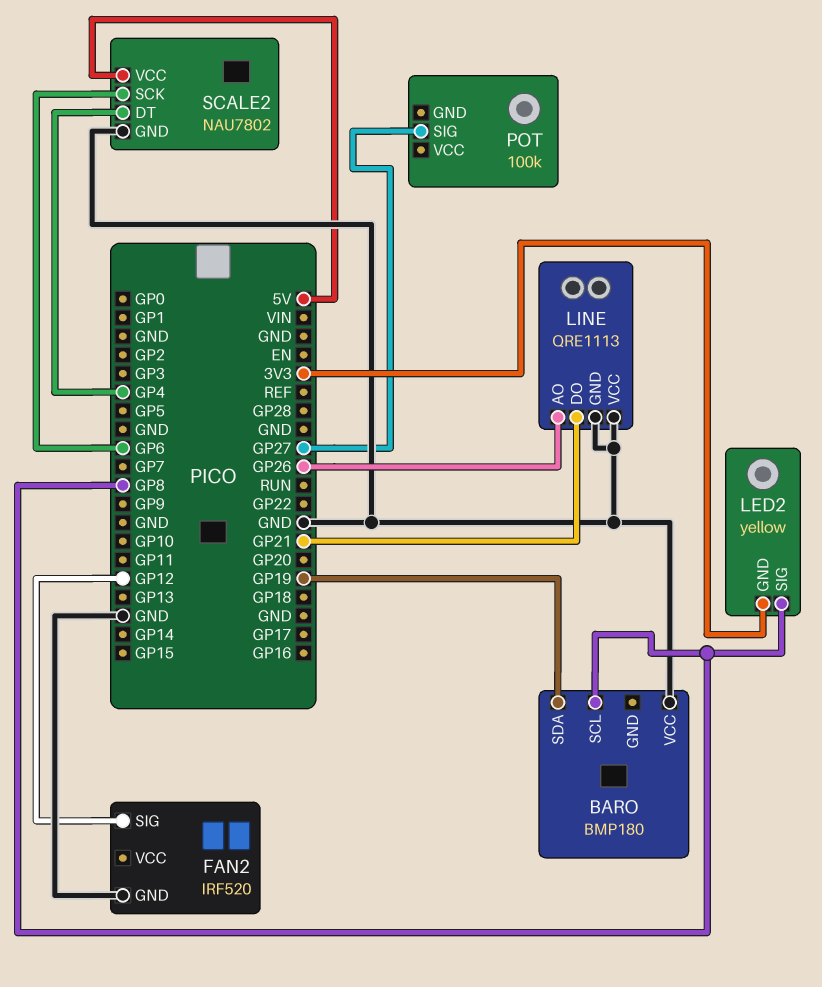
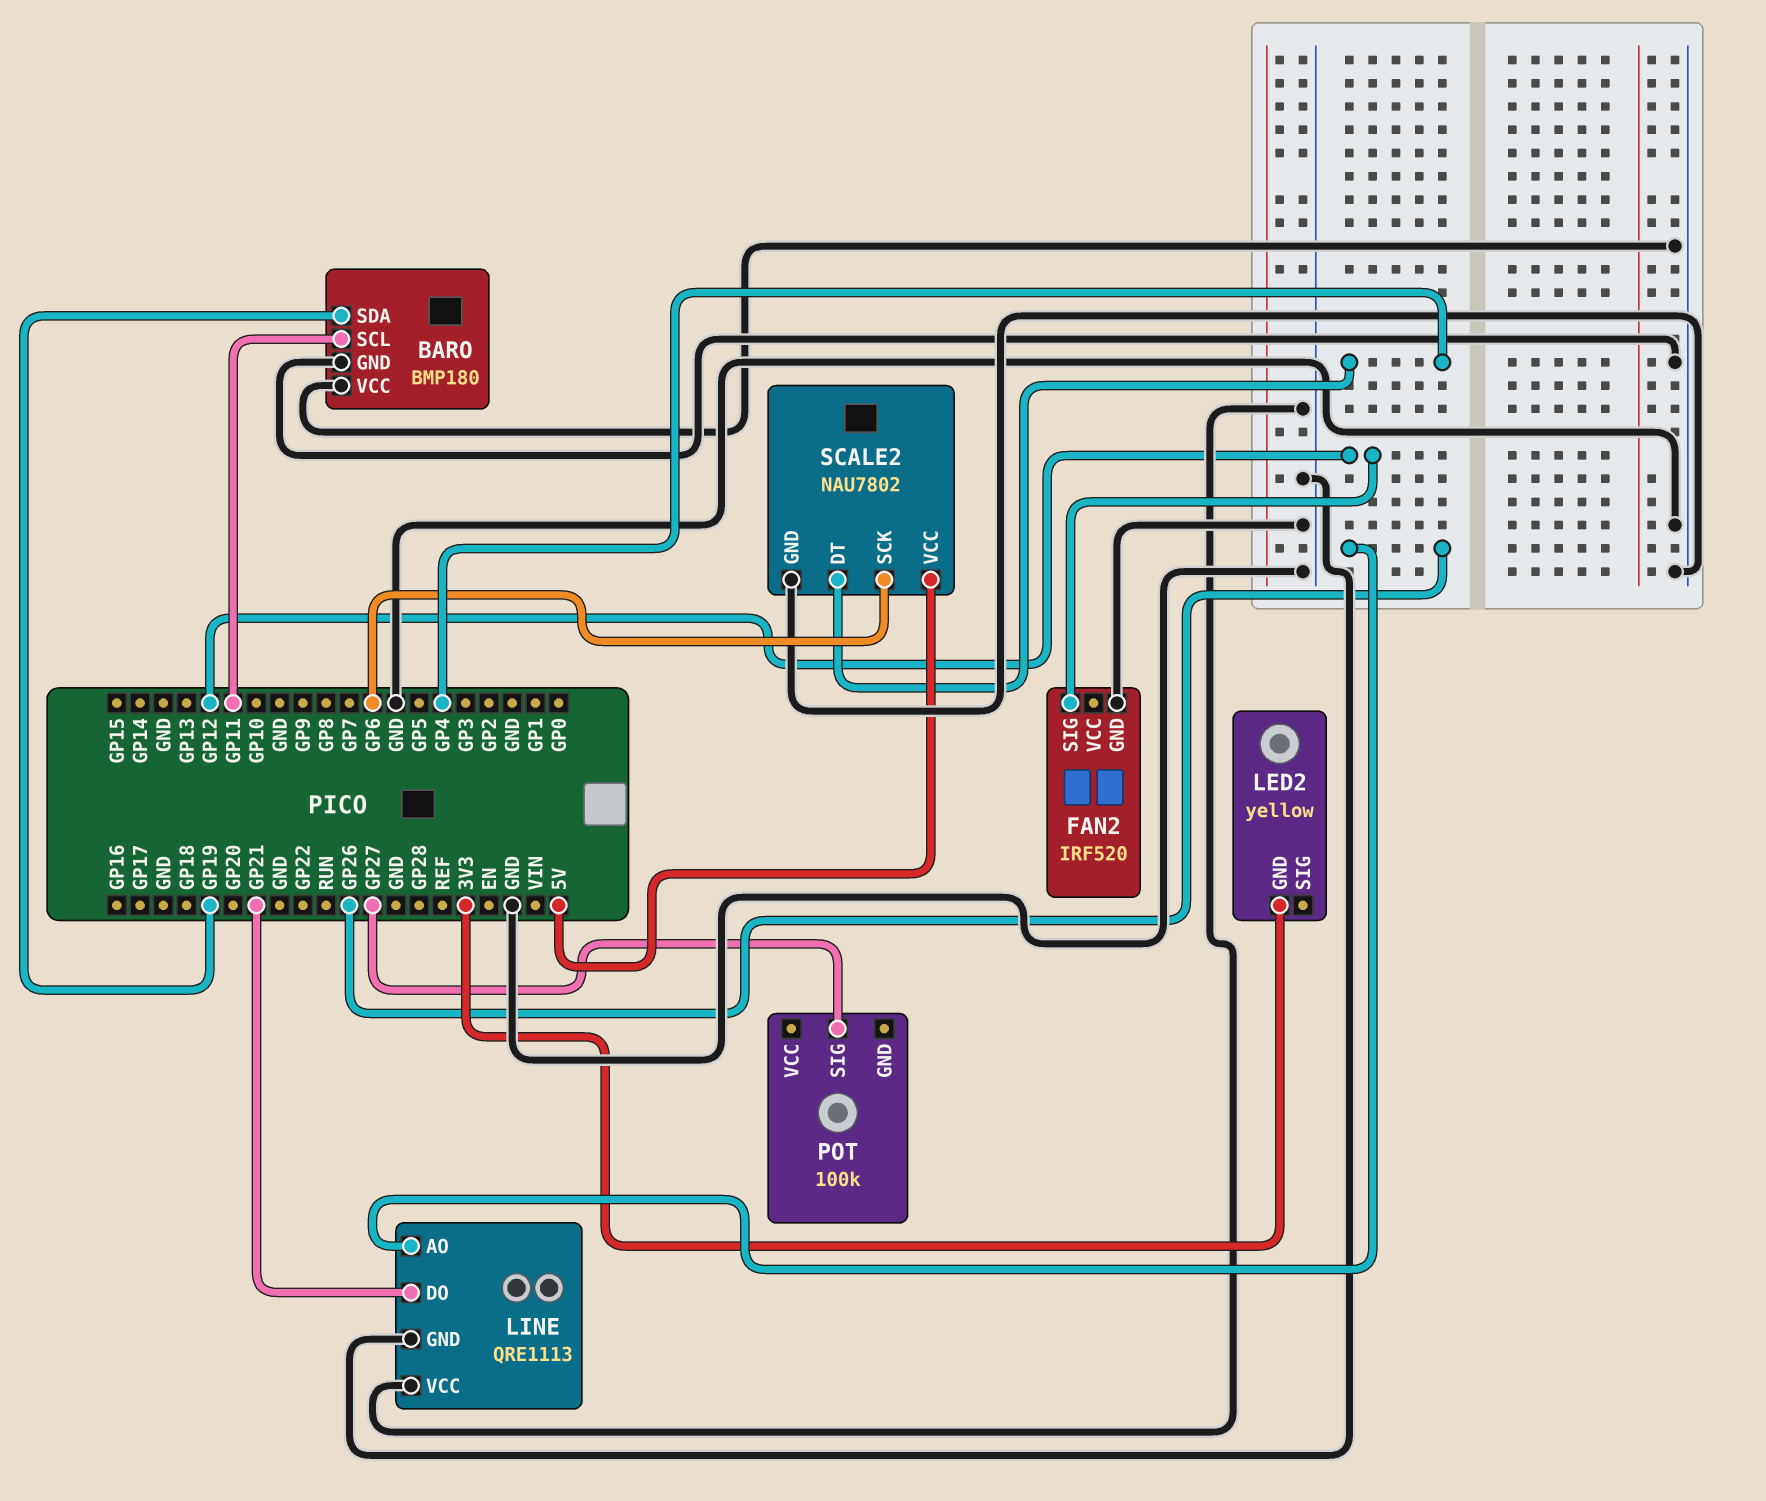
BARO pin GND: none -> GND
BARO pin SCL: GP8 -> GP11
LED2 pin SIG: GP8 -> none

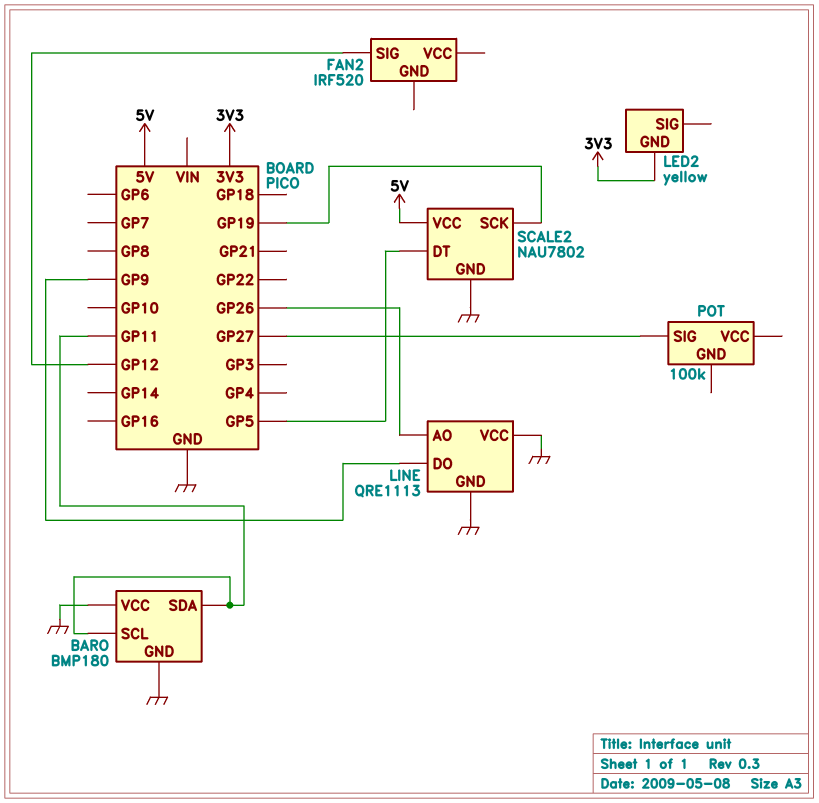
BARO pin SDA: GP19 -> GP11
FAN2 pin GND: GND -> none
LINE pin DO: GP21 -> GP9
SCALE2 pin DT: GP4 -> GP5
SCALE2 pin SCK: GP6 -> GP19

